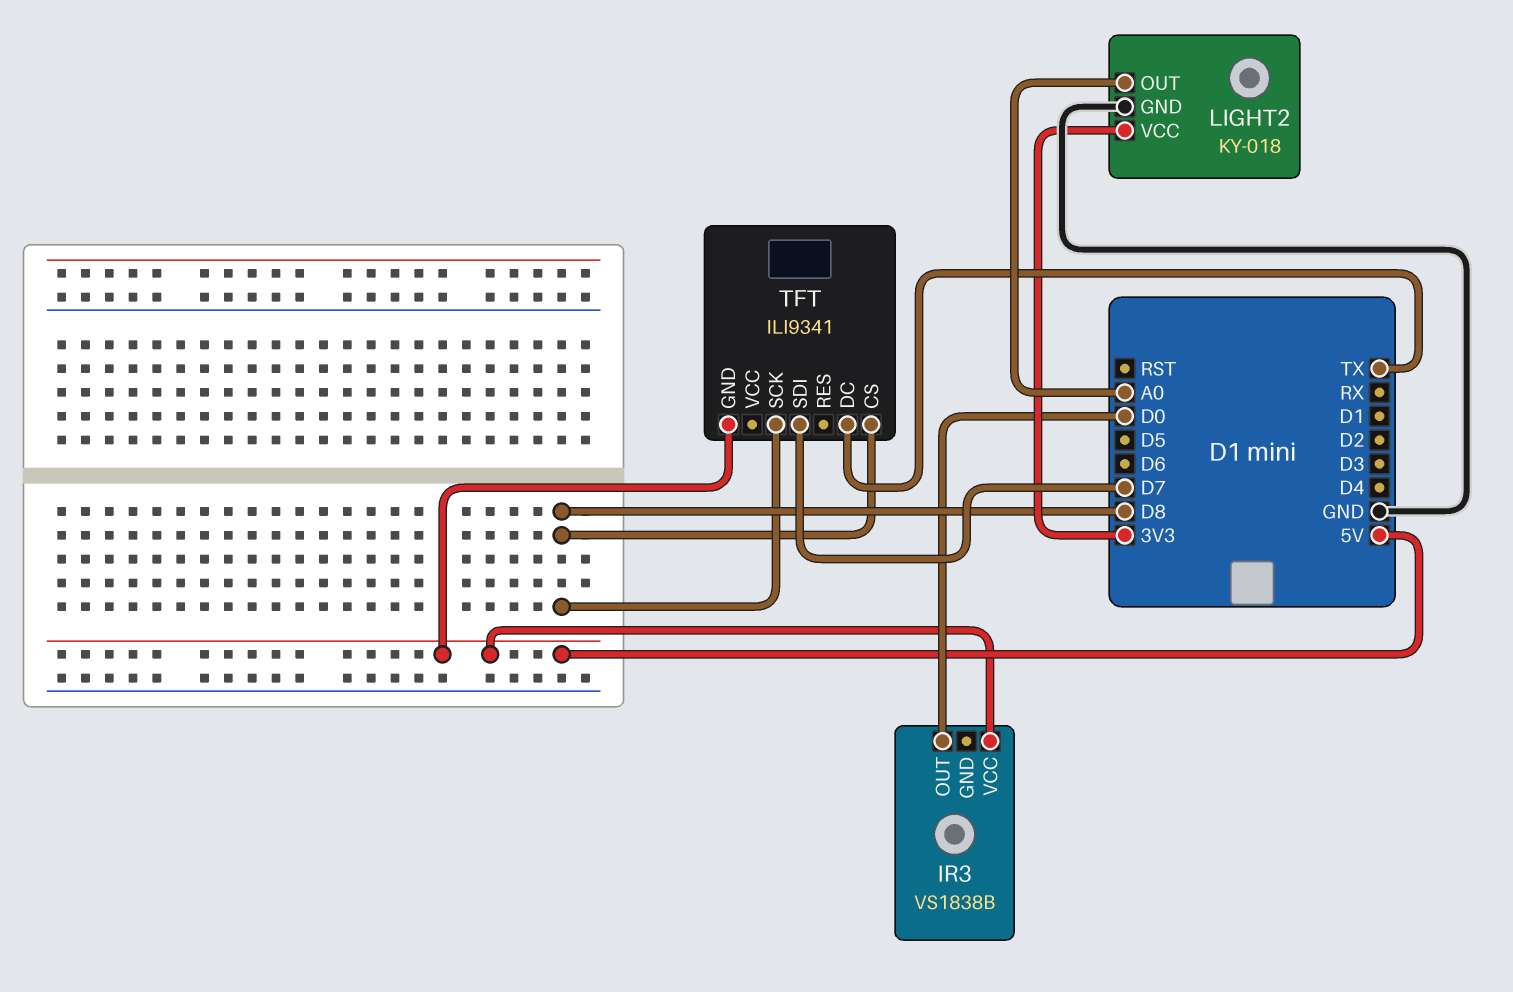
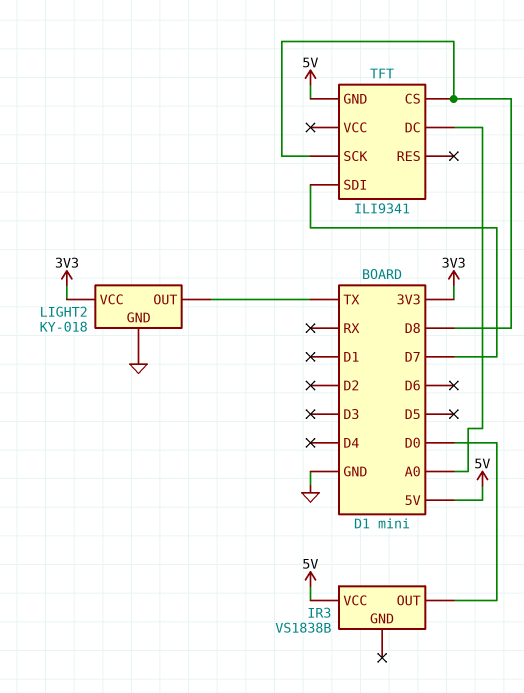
LIGHT2 pin OUT: A0 -> TX
TFT pin DC: TX -> A0

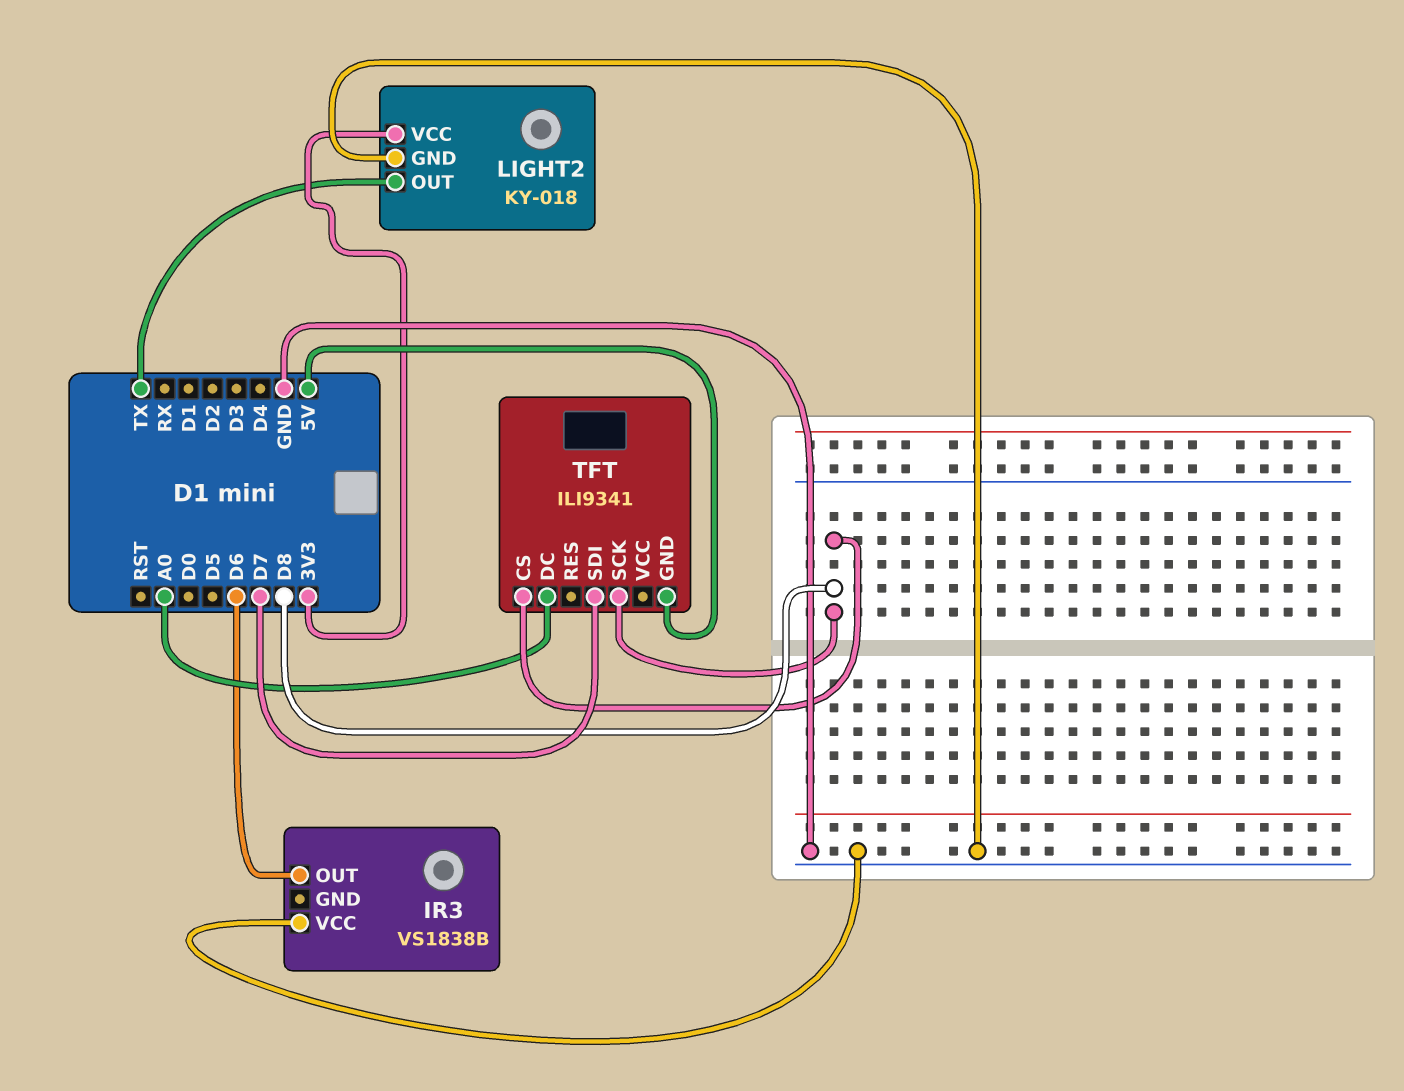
IR3 pin OUT: D0 -> D6
IR3 pin VCC: 5V -> GND

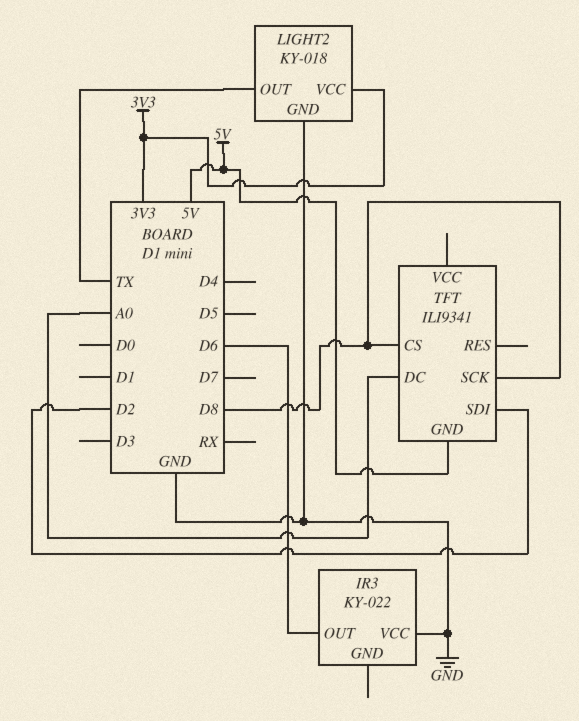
IR3: VS1838B -> KY-022
TFT pin SDI: D7 -> D2

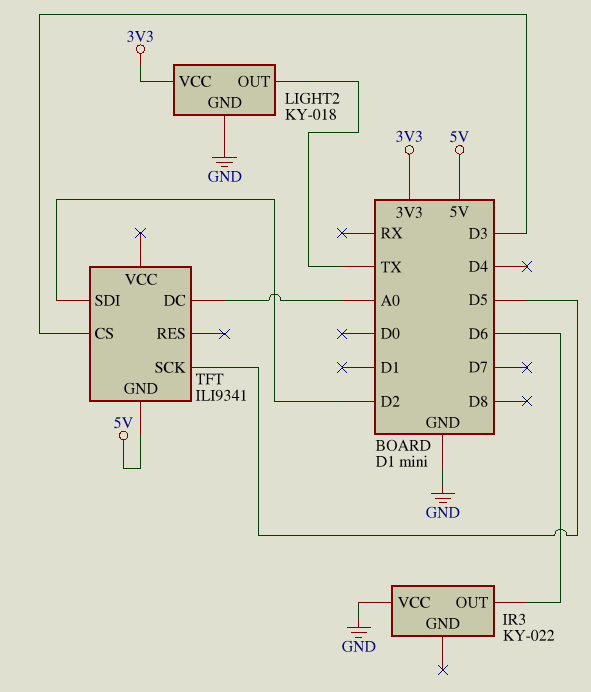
TFT pin CS: D8 -> D3
TFT pin SCK: D8 -> D5

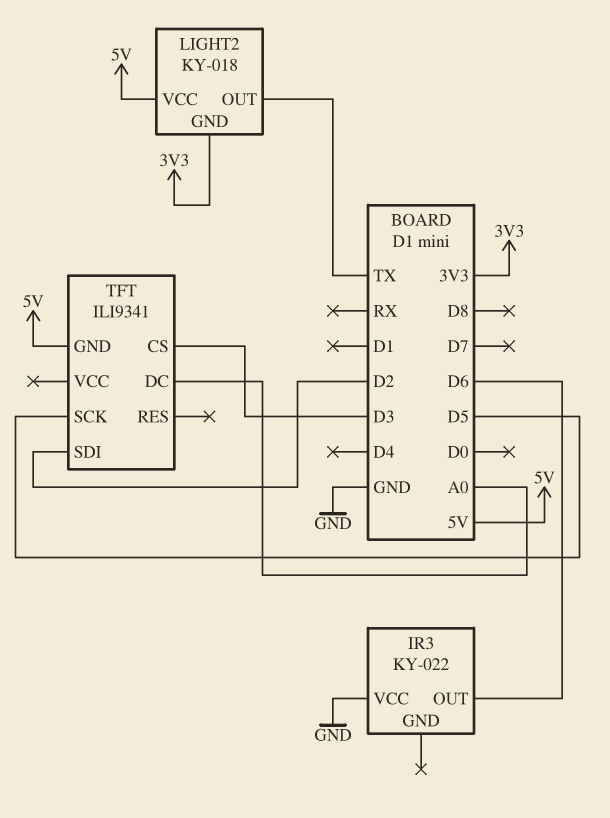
LIGHT2 pin GND: GND -> 3V3
LIGHT2 pin VCC: 3V3 -> 5V

